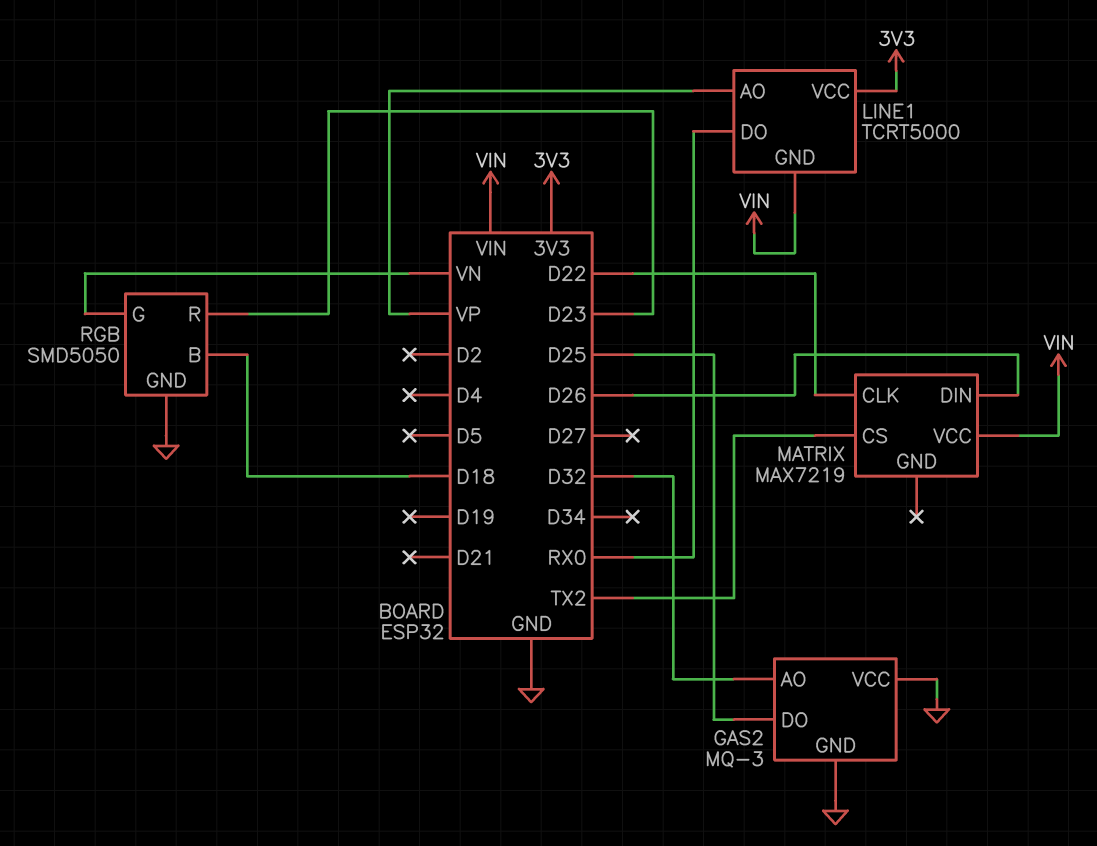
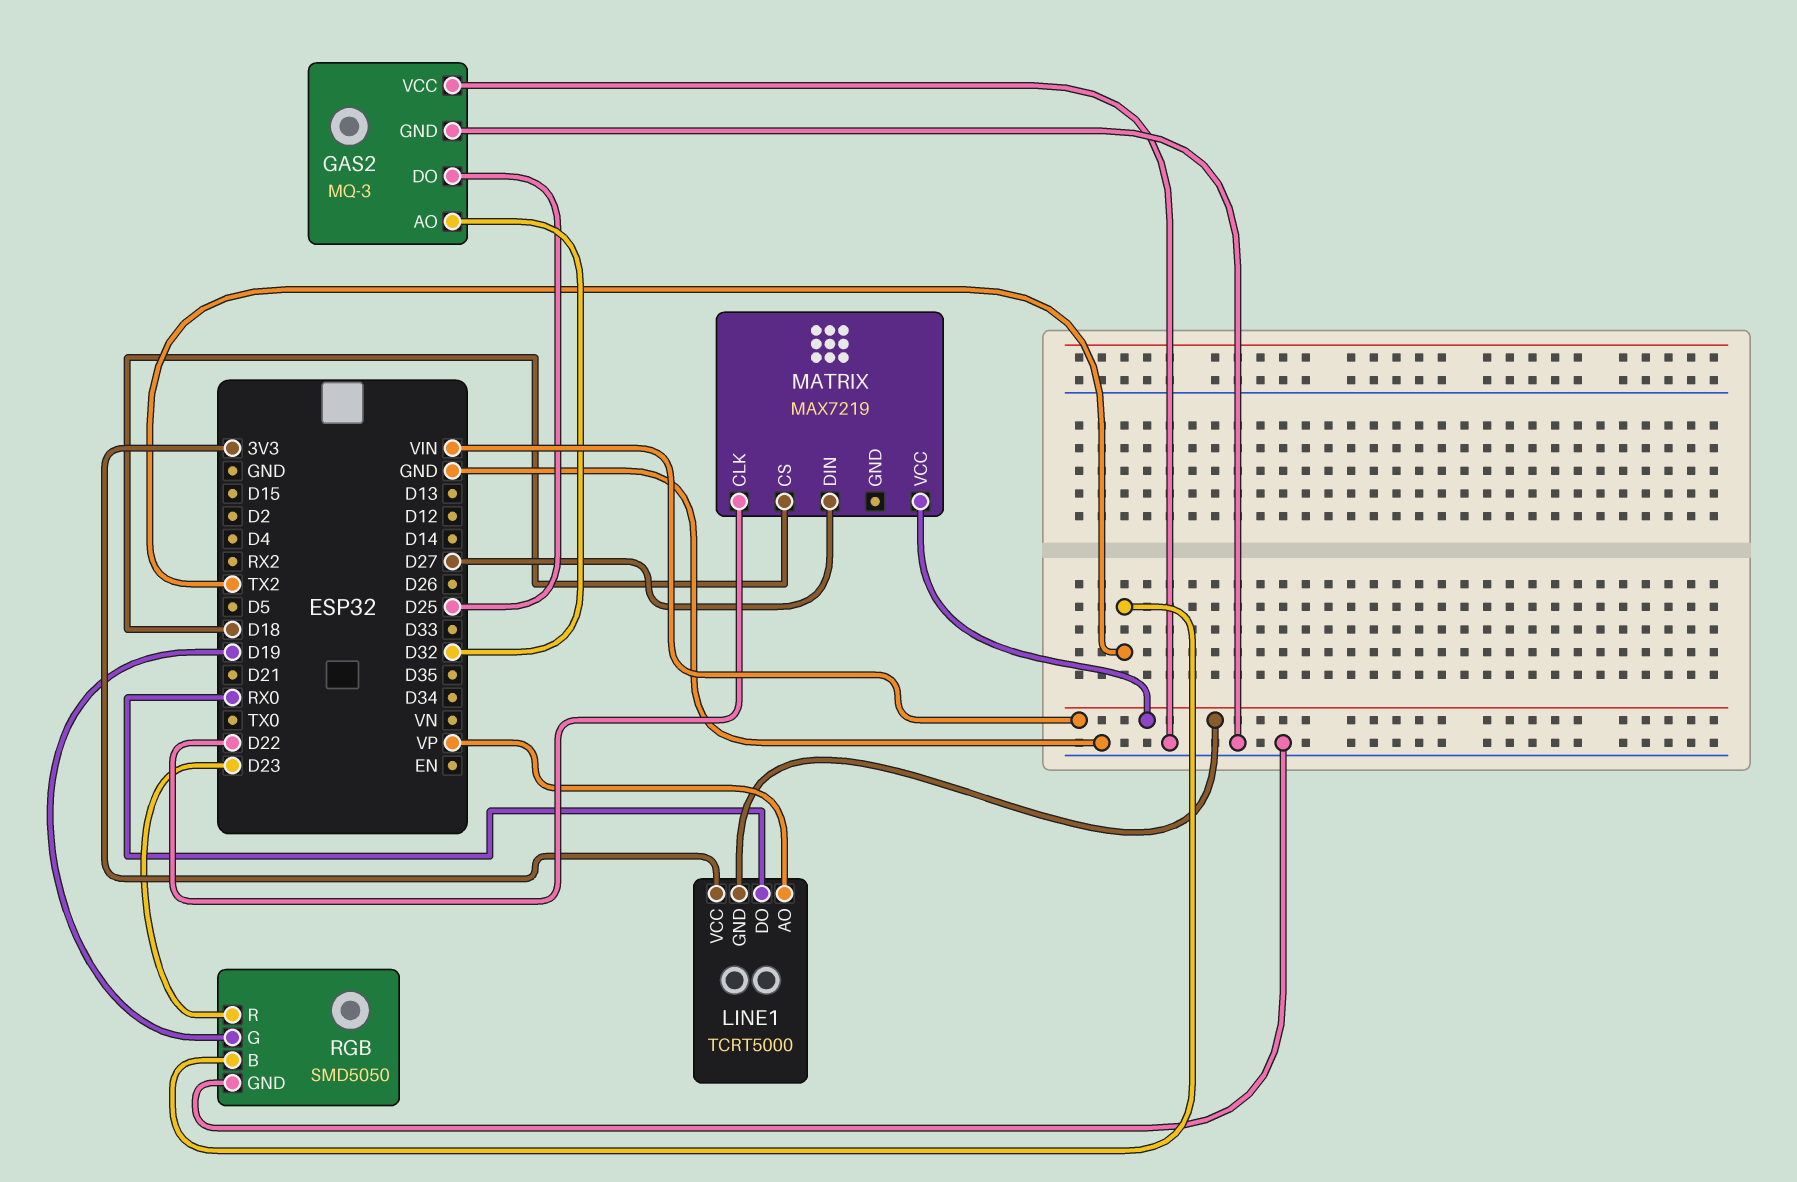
MATRIX pin CS: TX2 -> D18
MATRIX pin DIN: D26 -> D27
RGB pin B: D18 -> TX2
RGB pin G: VN -> D19

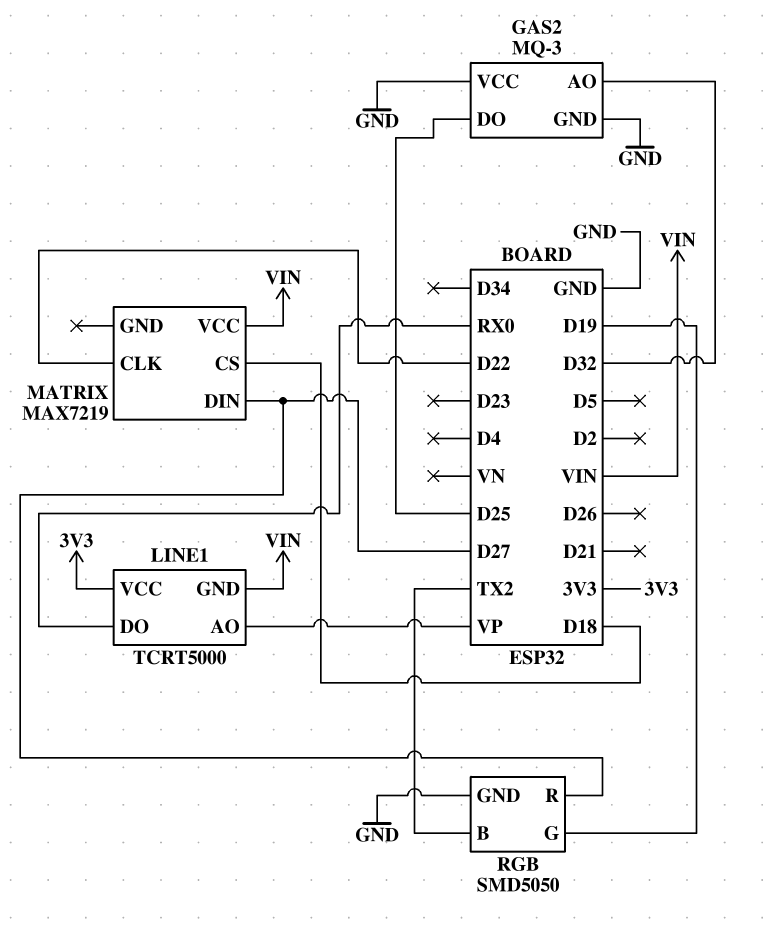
RGB pin R: D23 -> D27

